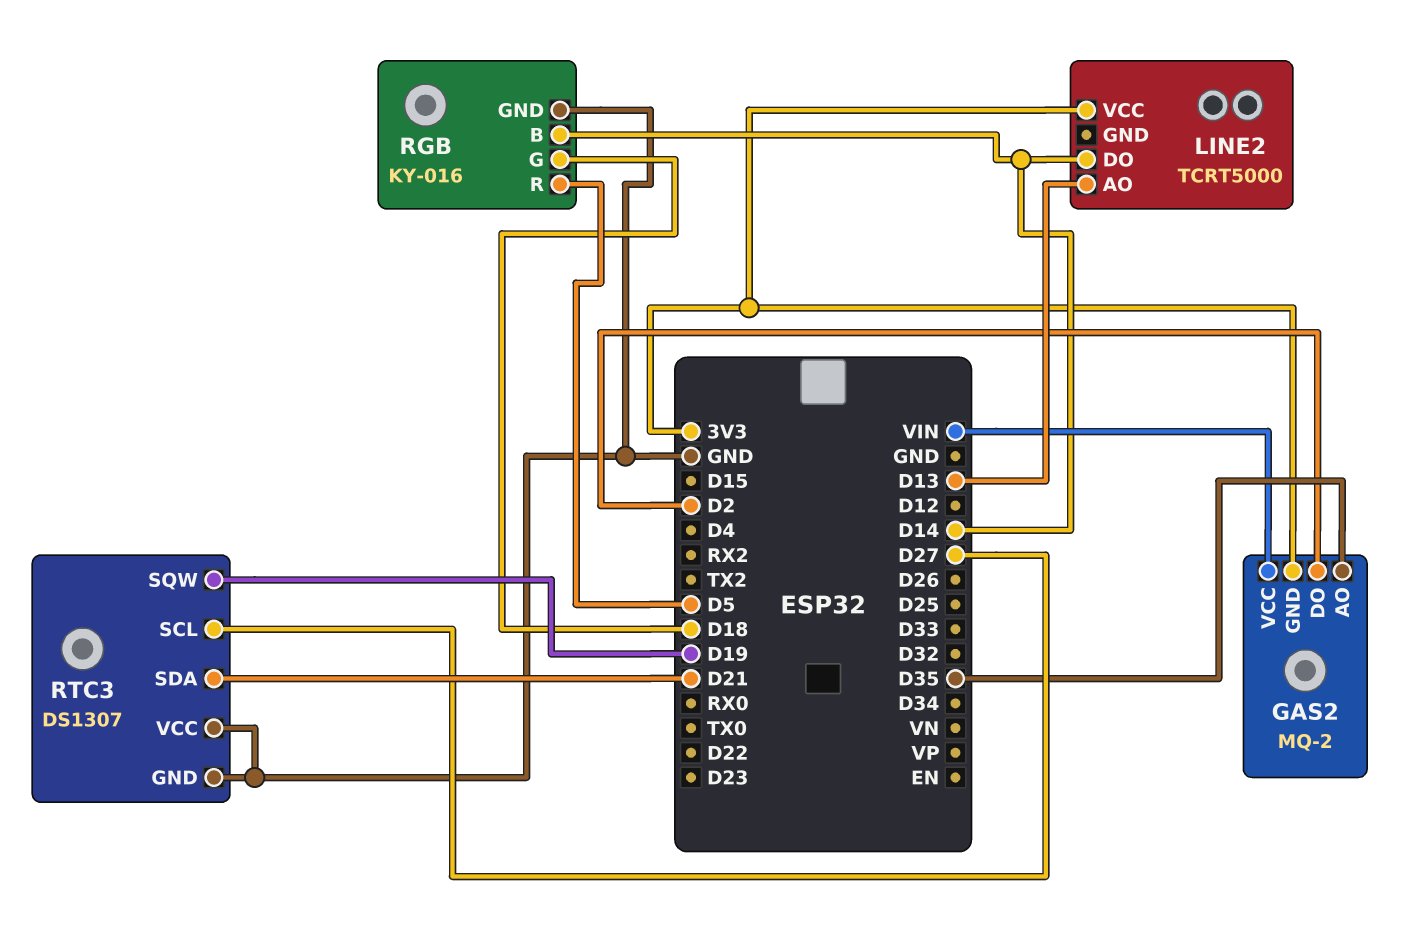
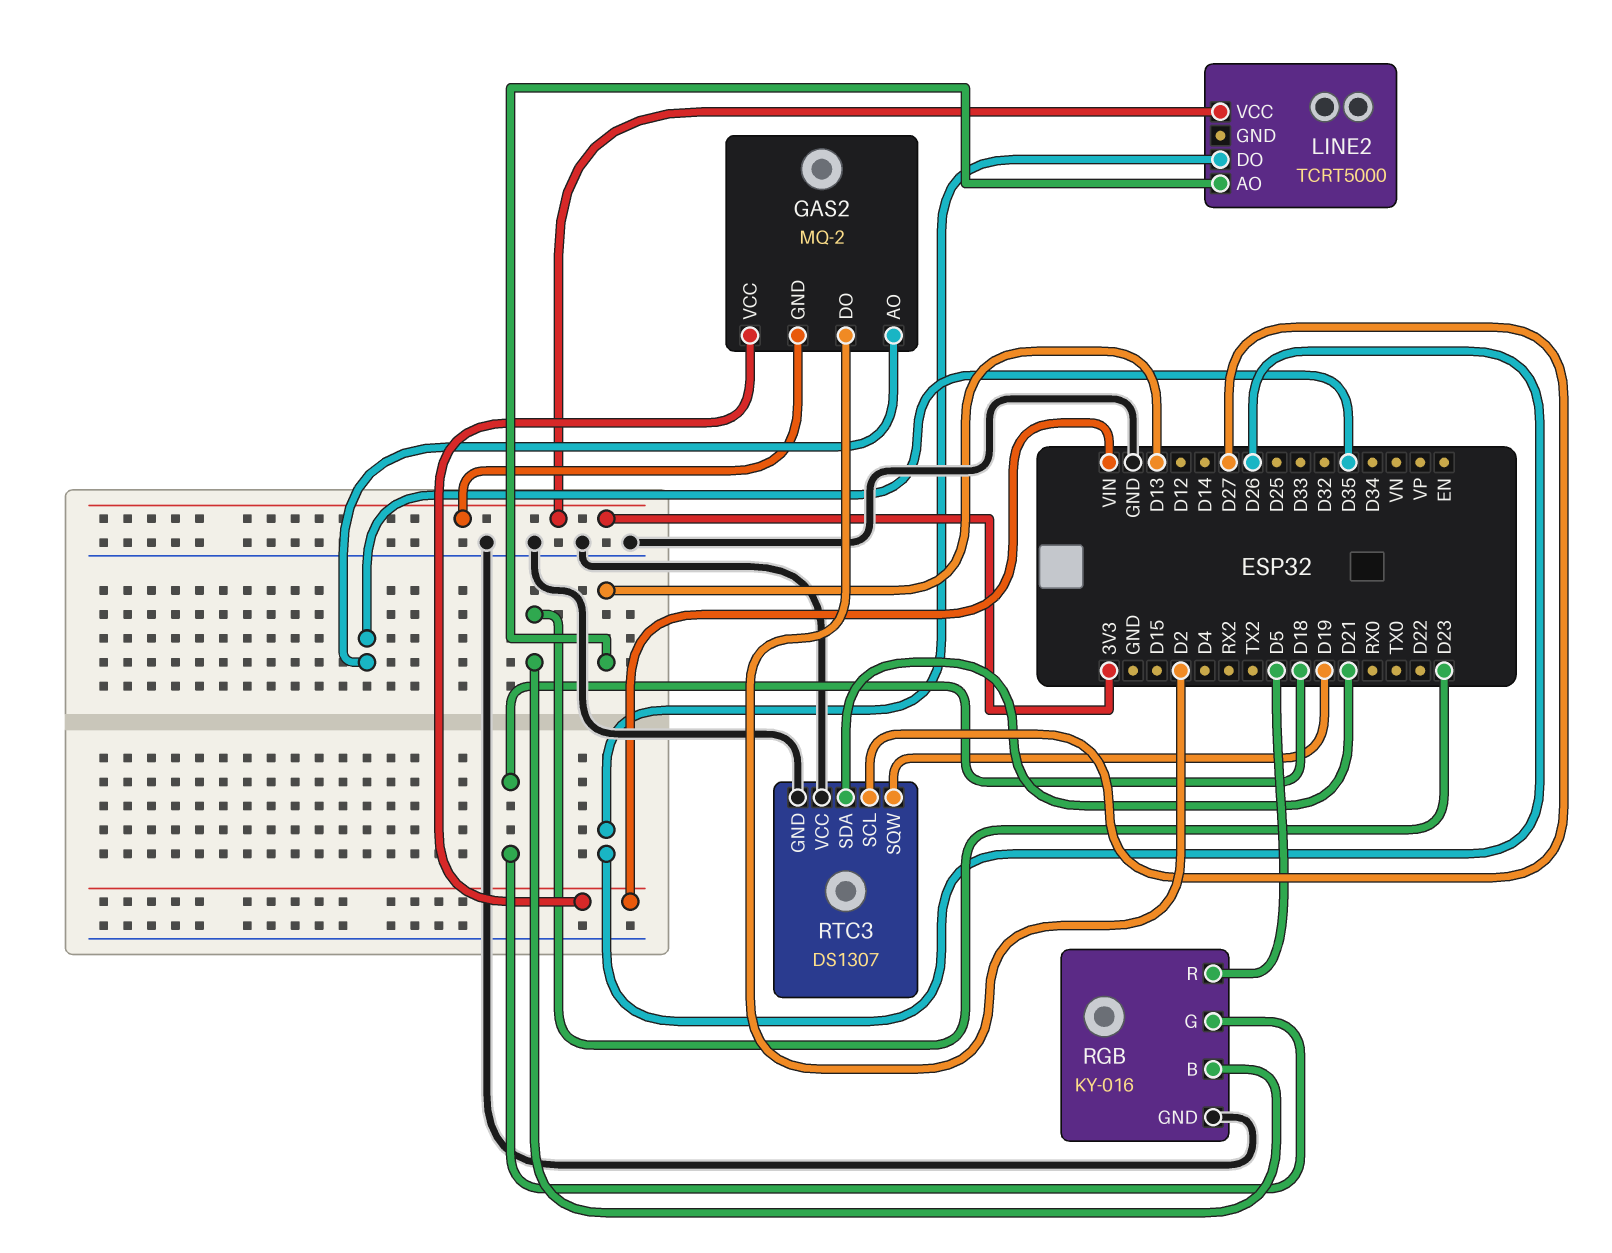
LINE2 pin DO: D14 -> D26
RGB pin B: D14 -> D23

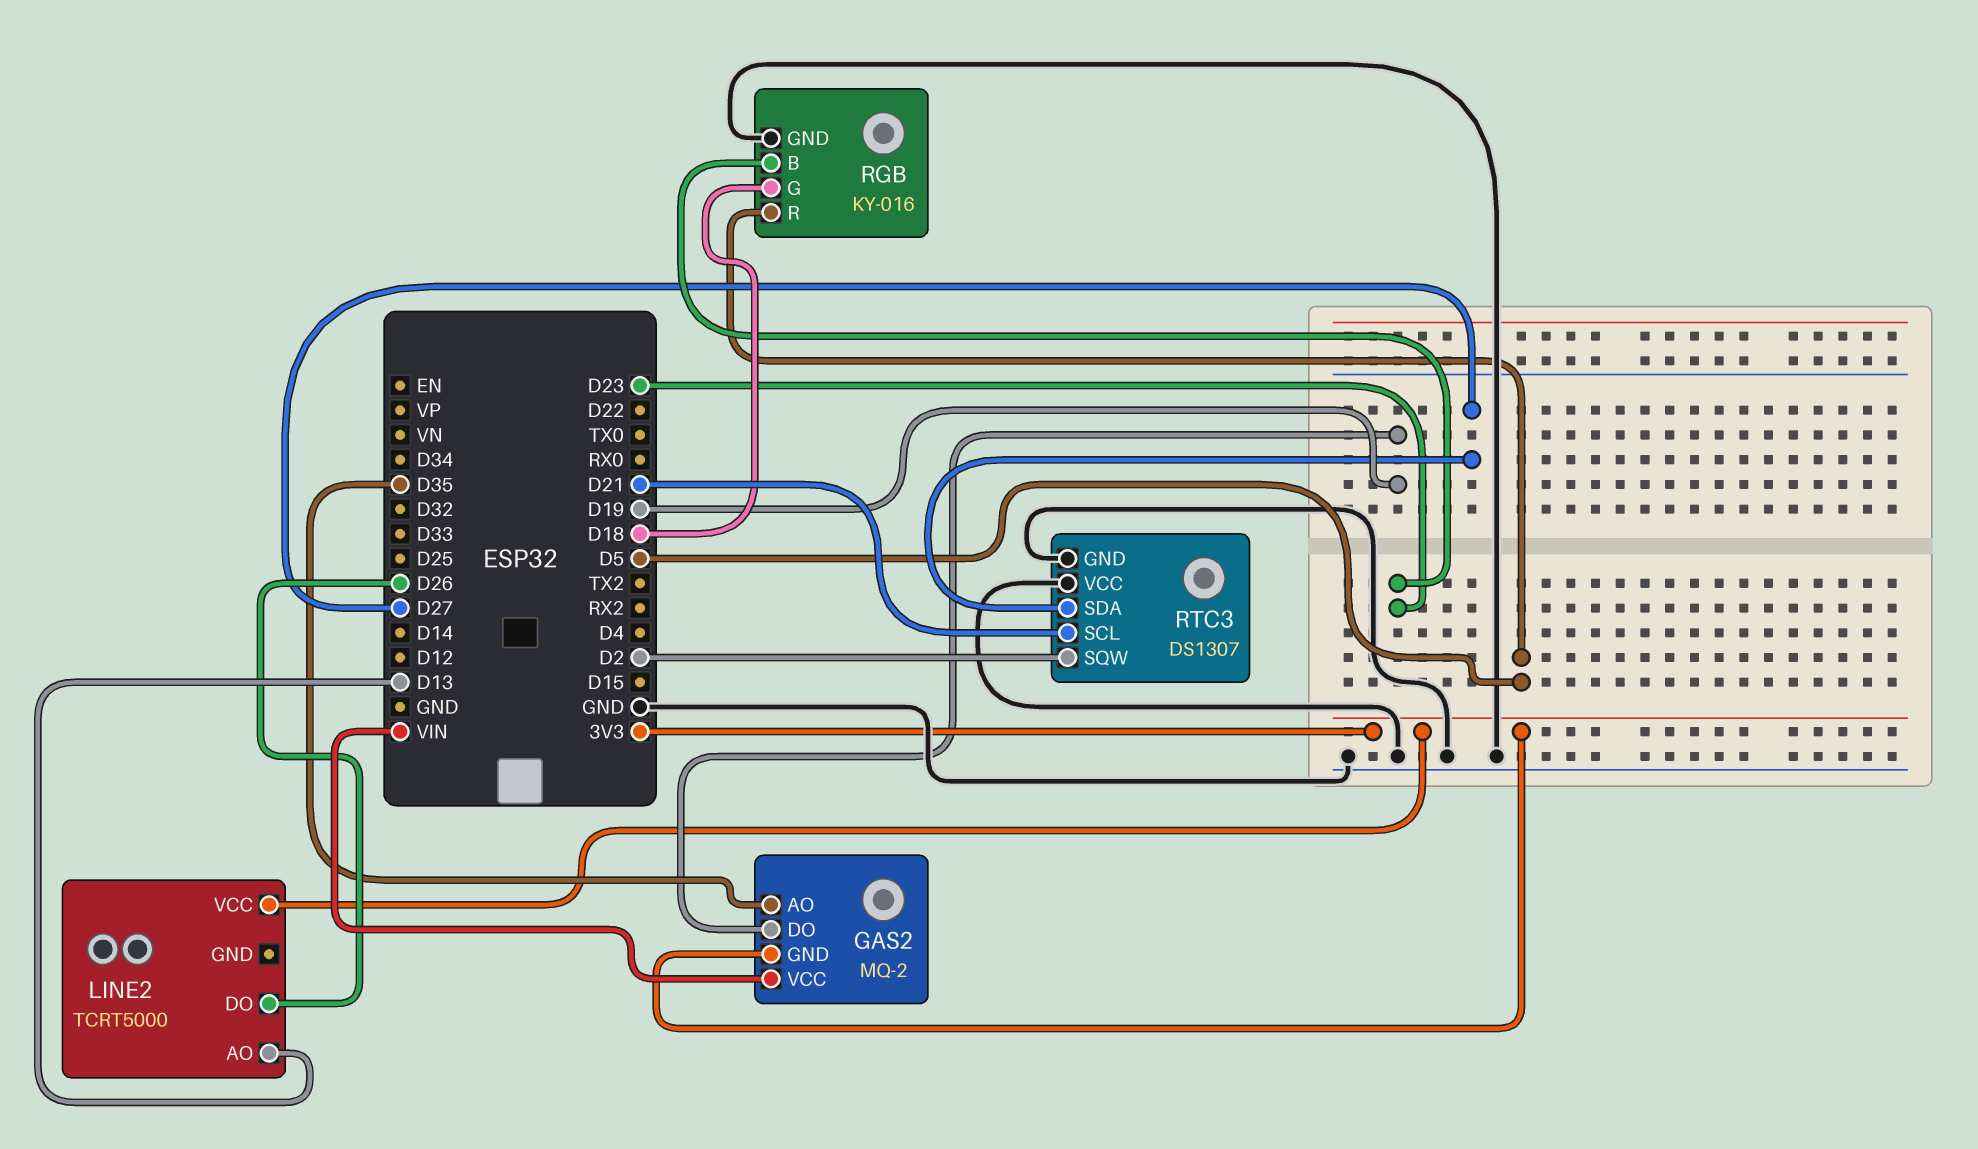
GAS2 pin DO: D2 -> D19
RTC3 pin SCL: D27 -> D21
RTC3 pin SDA: D21 -> D27
RTC3 pin SQW: D19 -> D2

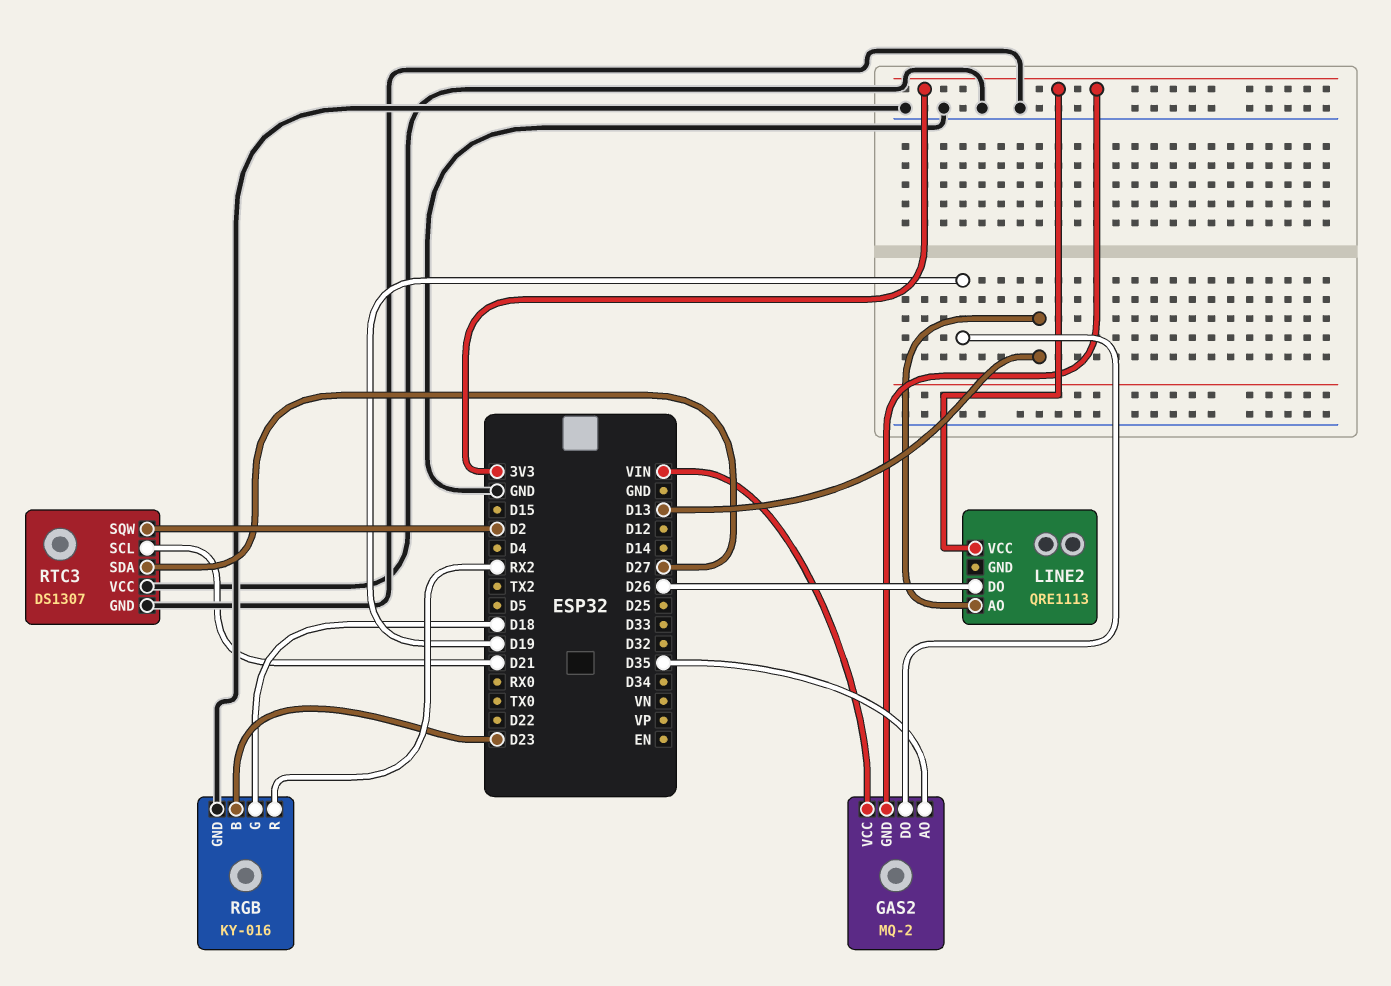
LINE2: TCRT5000 -> QRE1113
RGB pin R: D5 -> RX2

